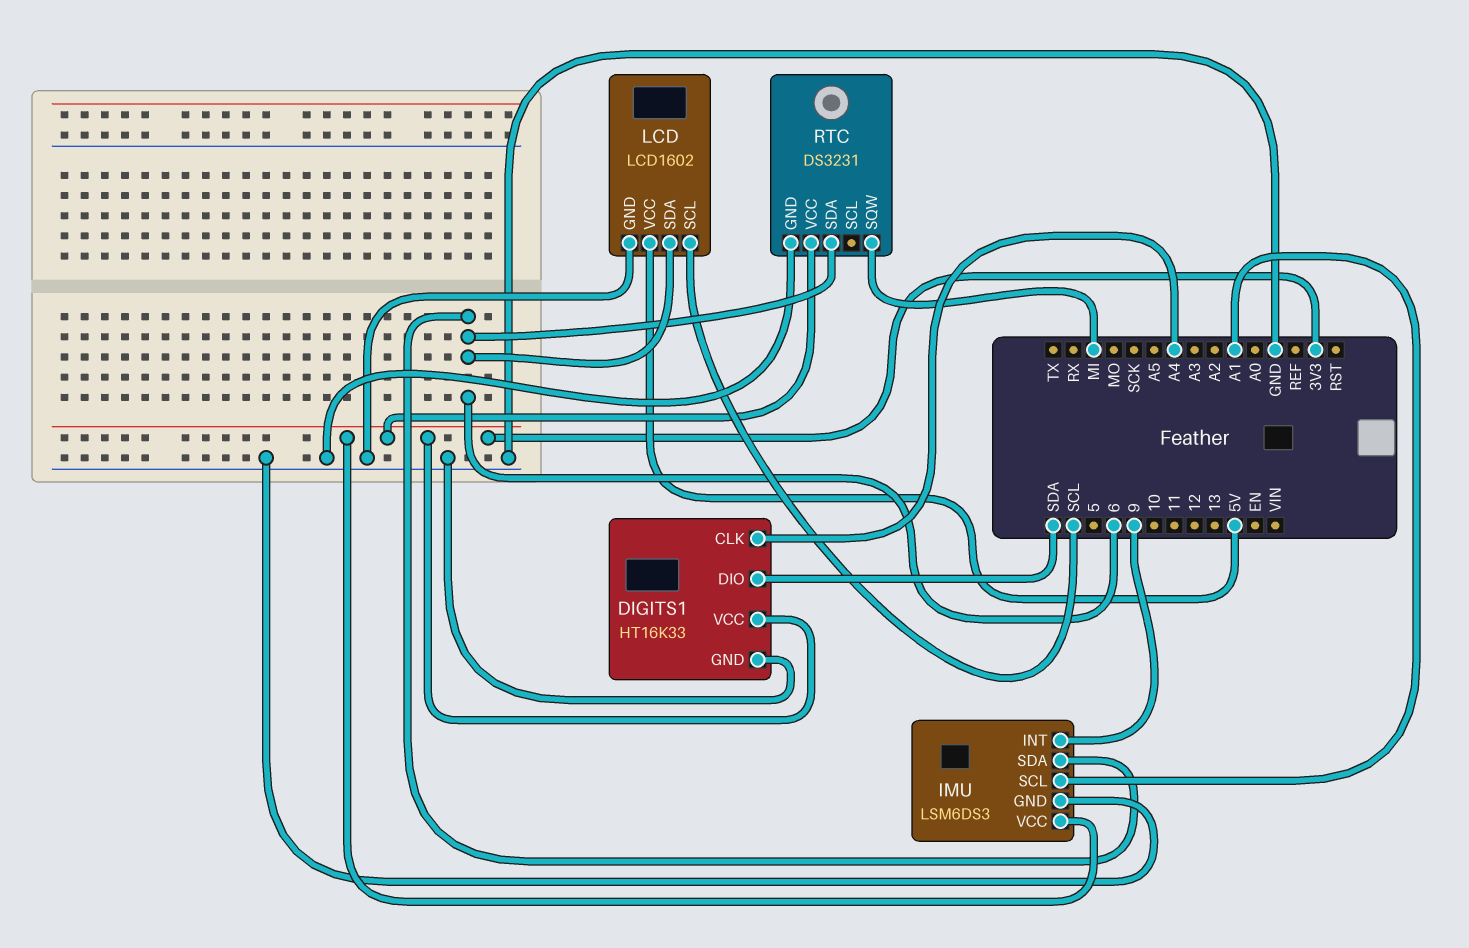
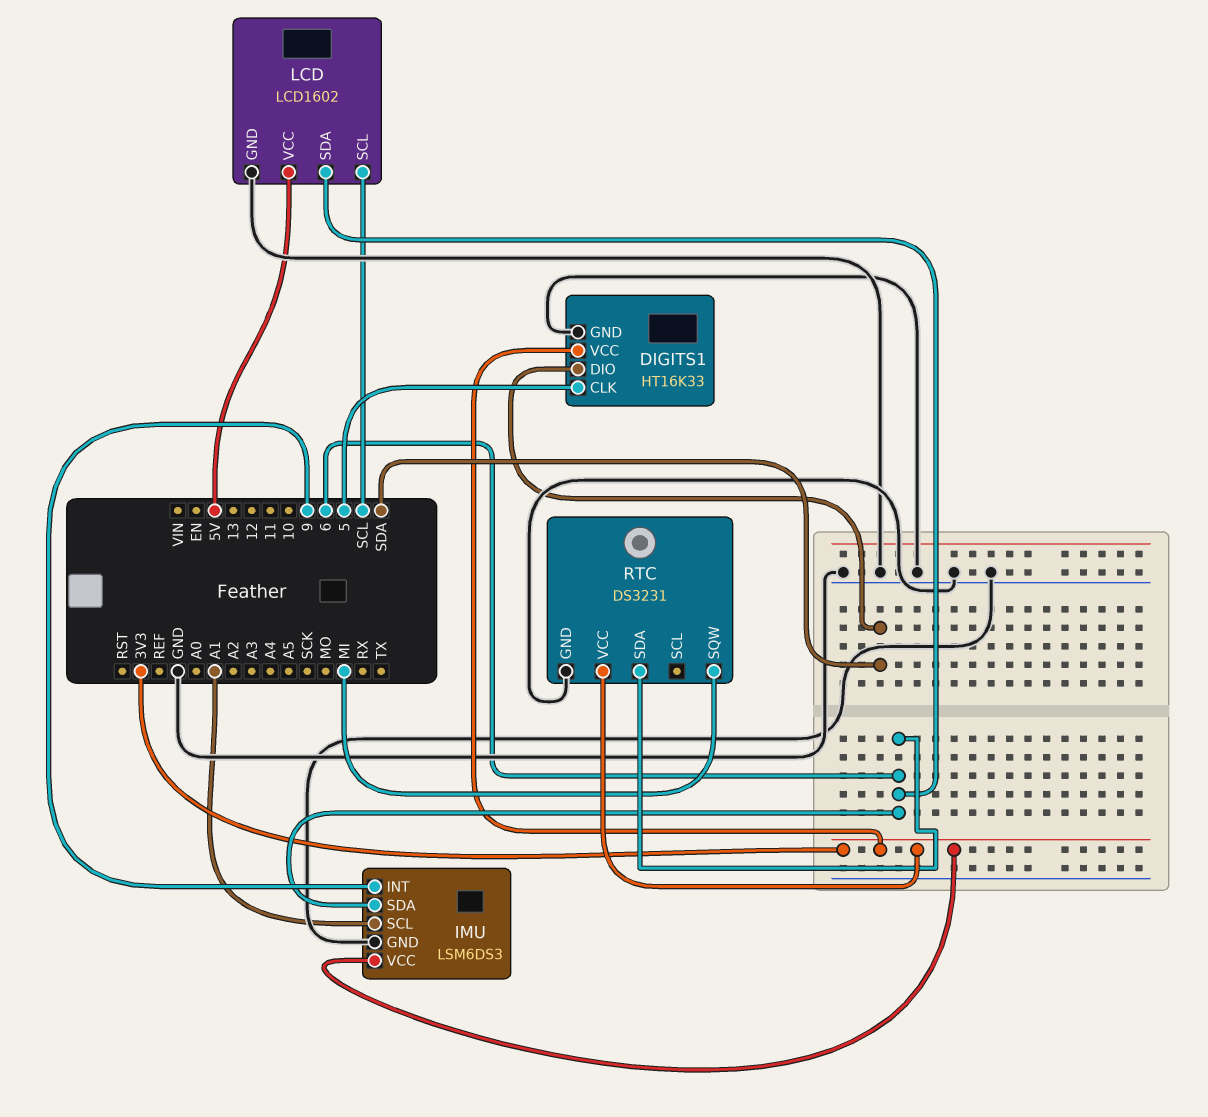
DIGITS1 pin CLK: A4 -> 5

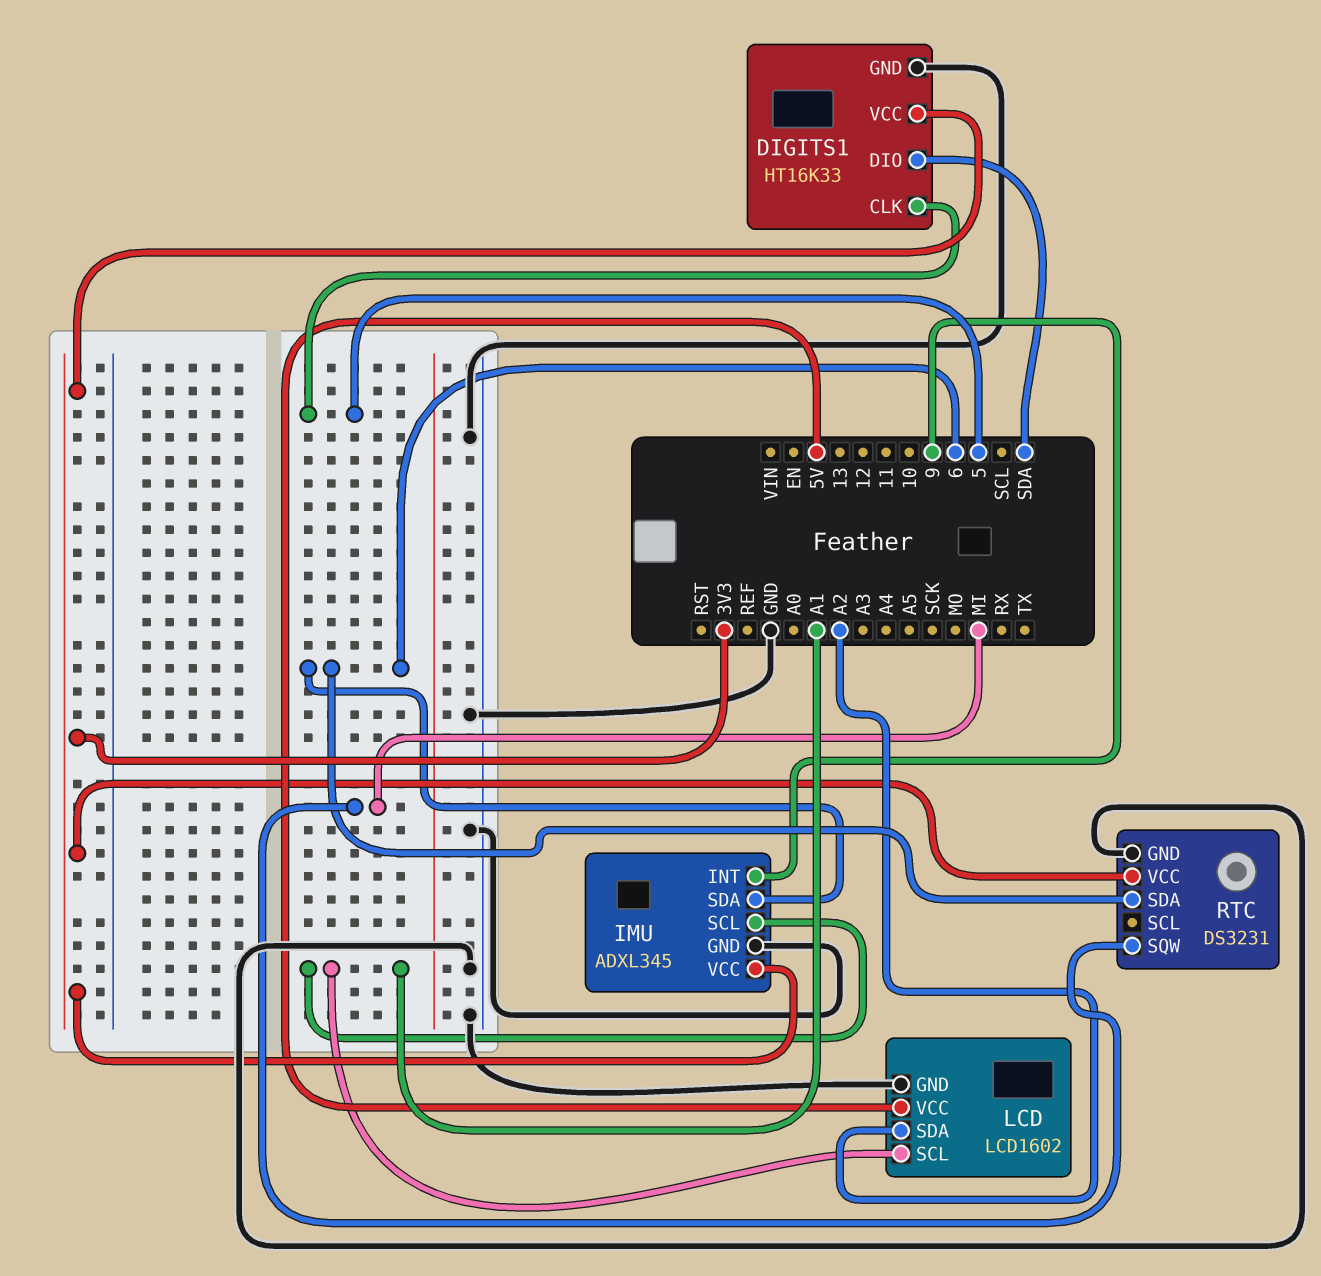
IMU: LSM6DS3 -> ADXL345
LCD pin SCL: SCL -> A1
LCD pin SDA: 6 -> A2

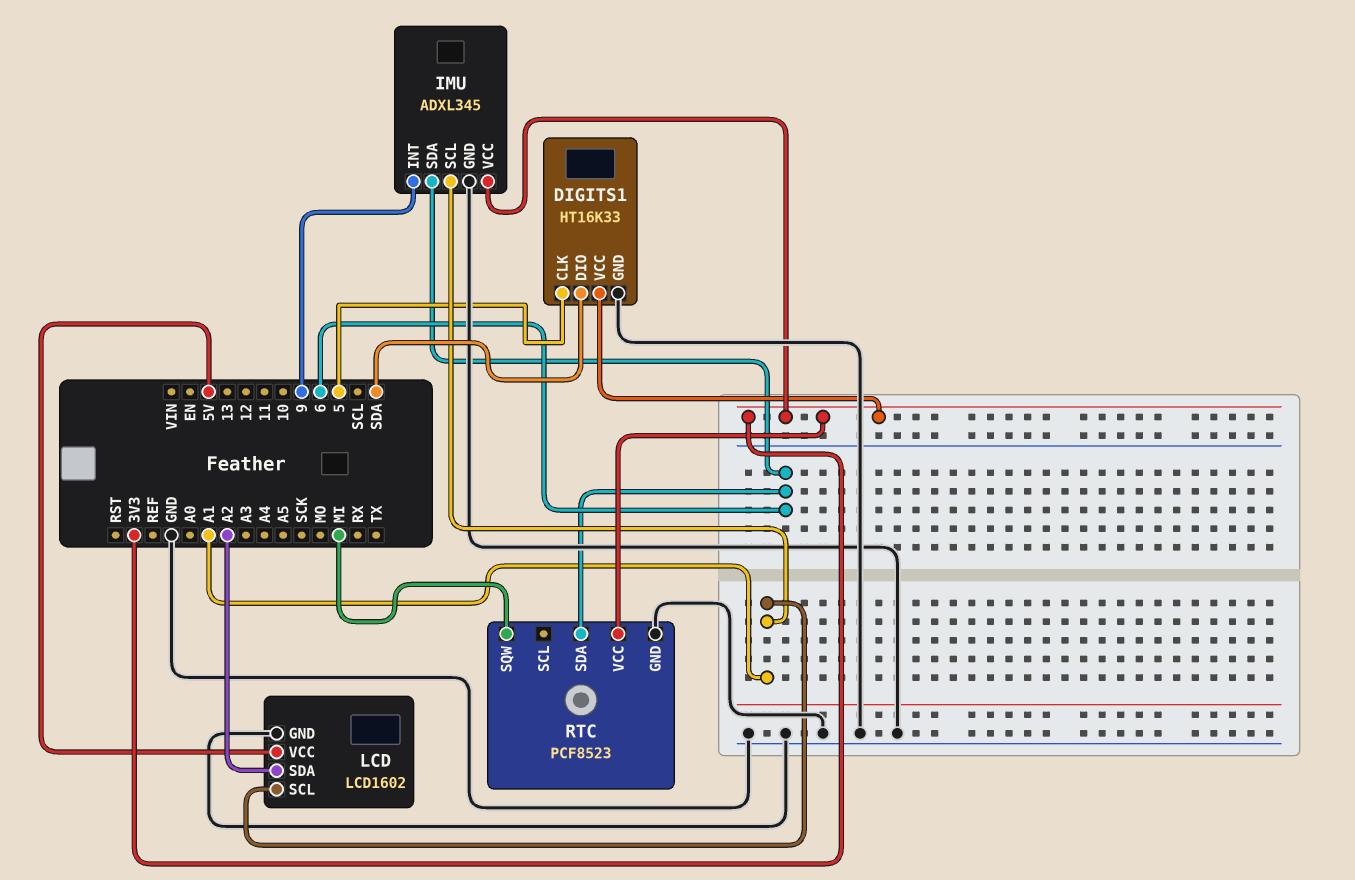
RTC: DS3231 -> PCF8523

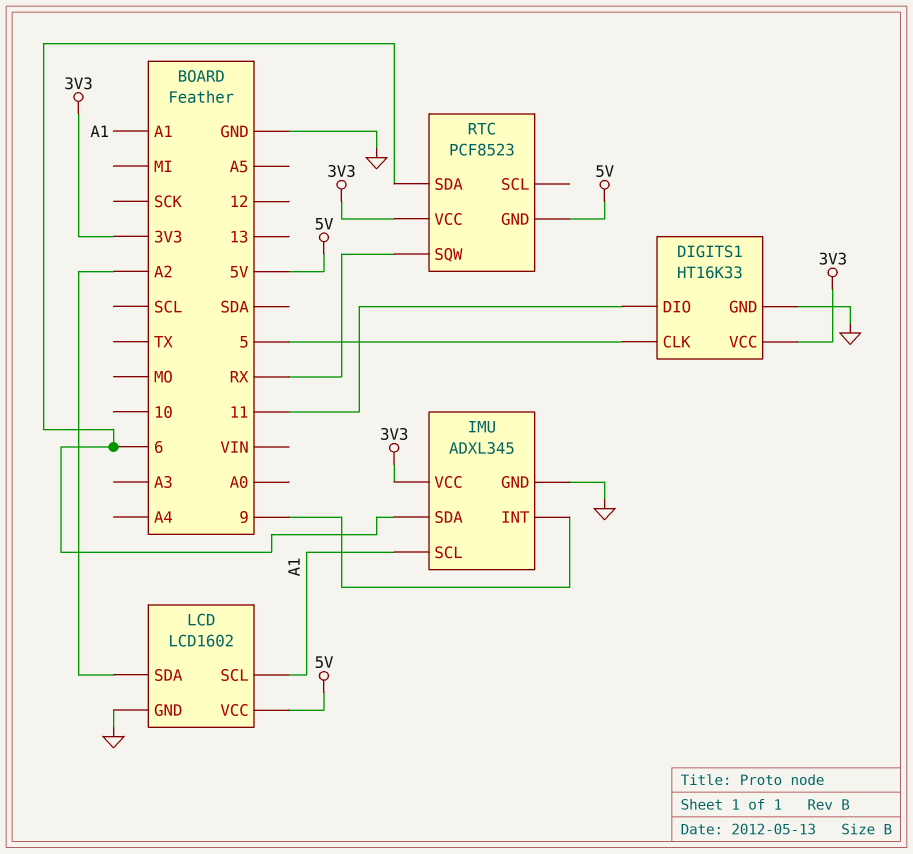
DIGITS1 pin DIO: SDA -> 11
RTC pin GND: GND -> 5V
RTC pin SQW: MI -> RX

